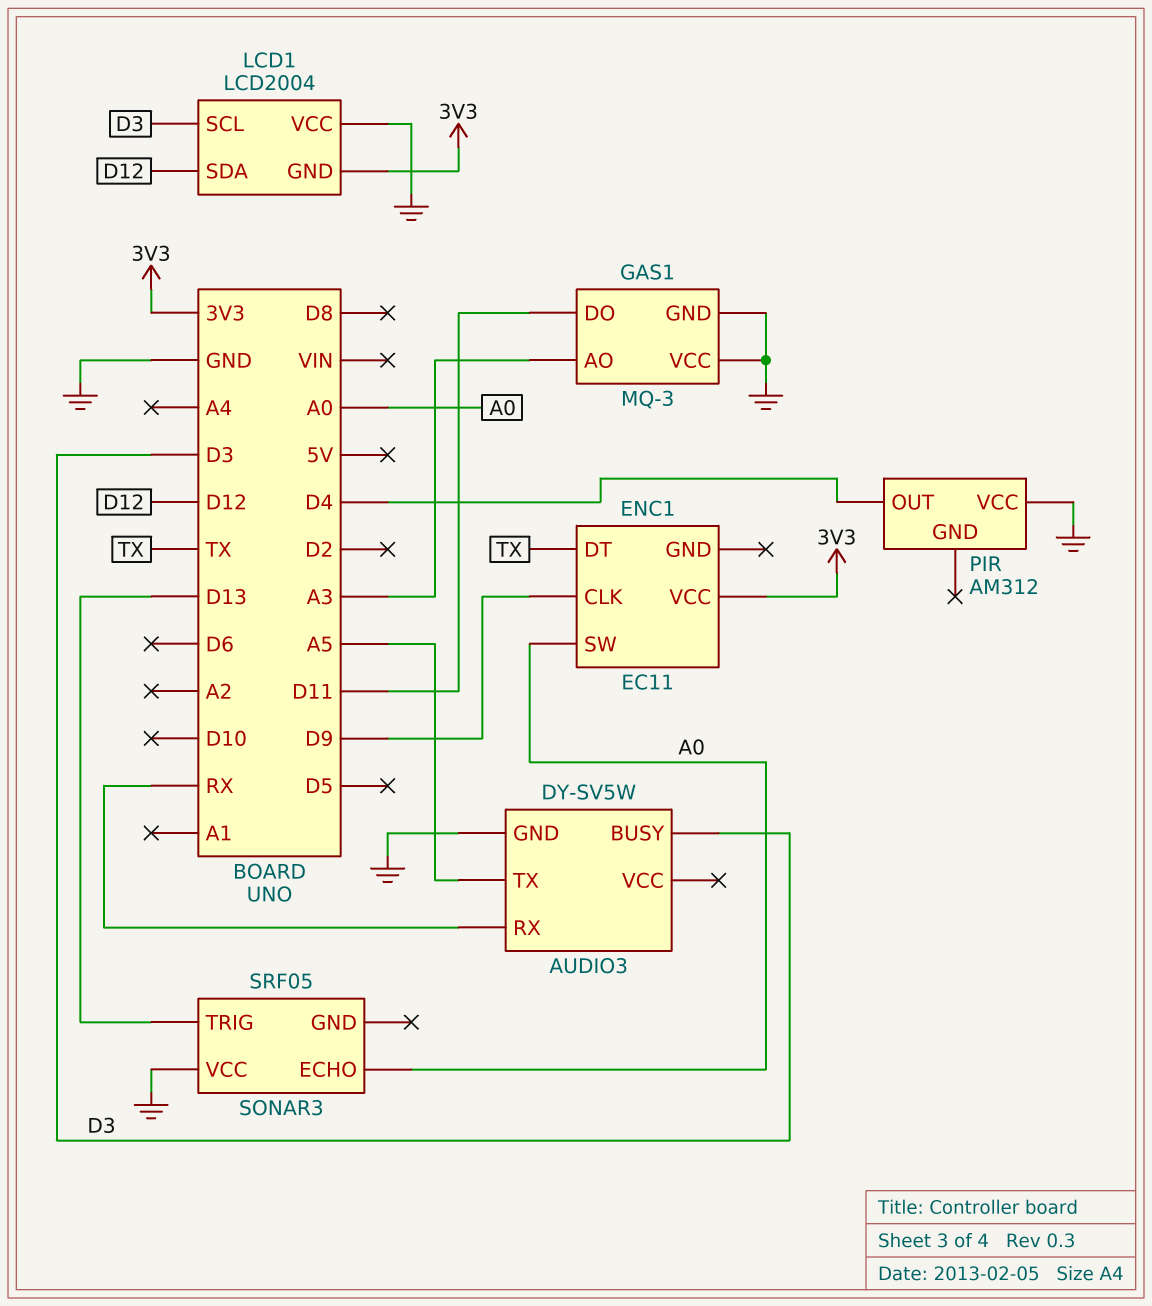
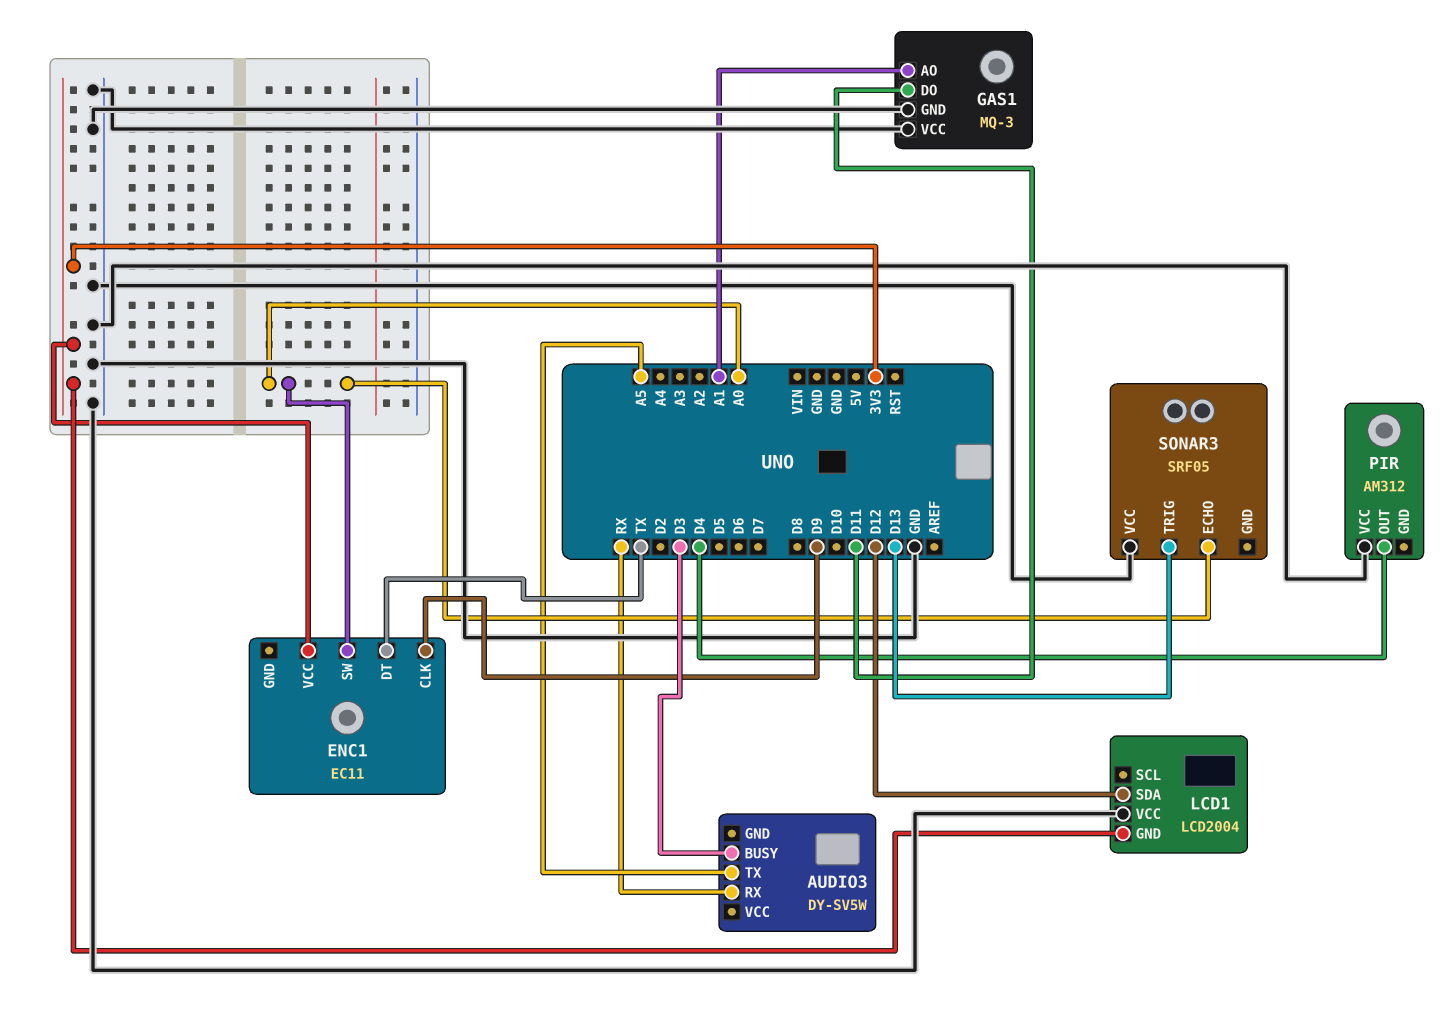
AUDIO3 pin GND: GND -> none
GAS1 pin AO: A3 -> A1
LCD1 pin SCL: D3 -> none

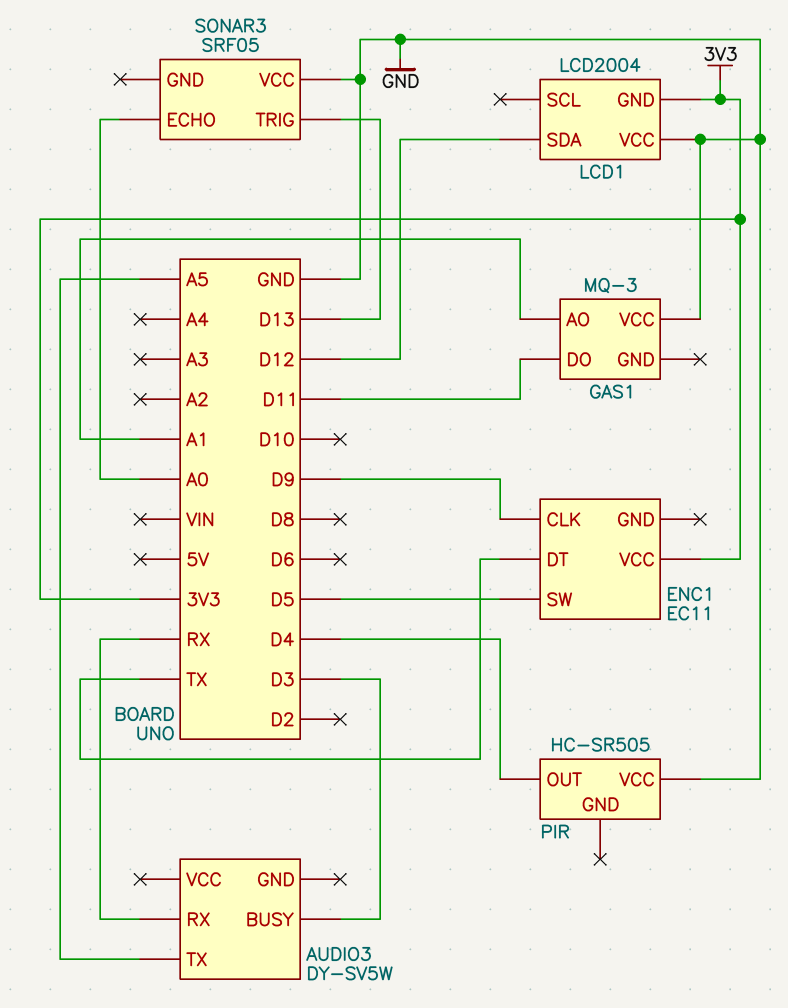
ENC1 pin SW: A0 -> D5
GAS1 pin GND: GND -> none
PIR: AM312 -> HC-SR505

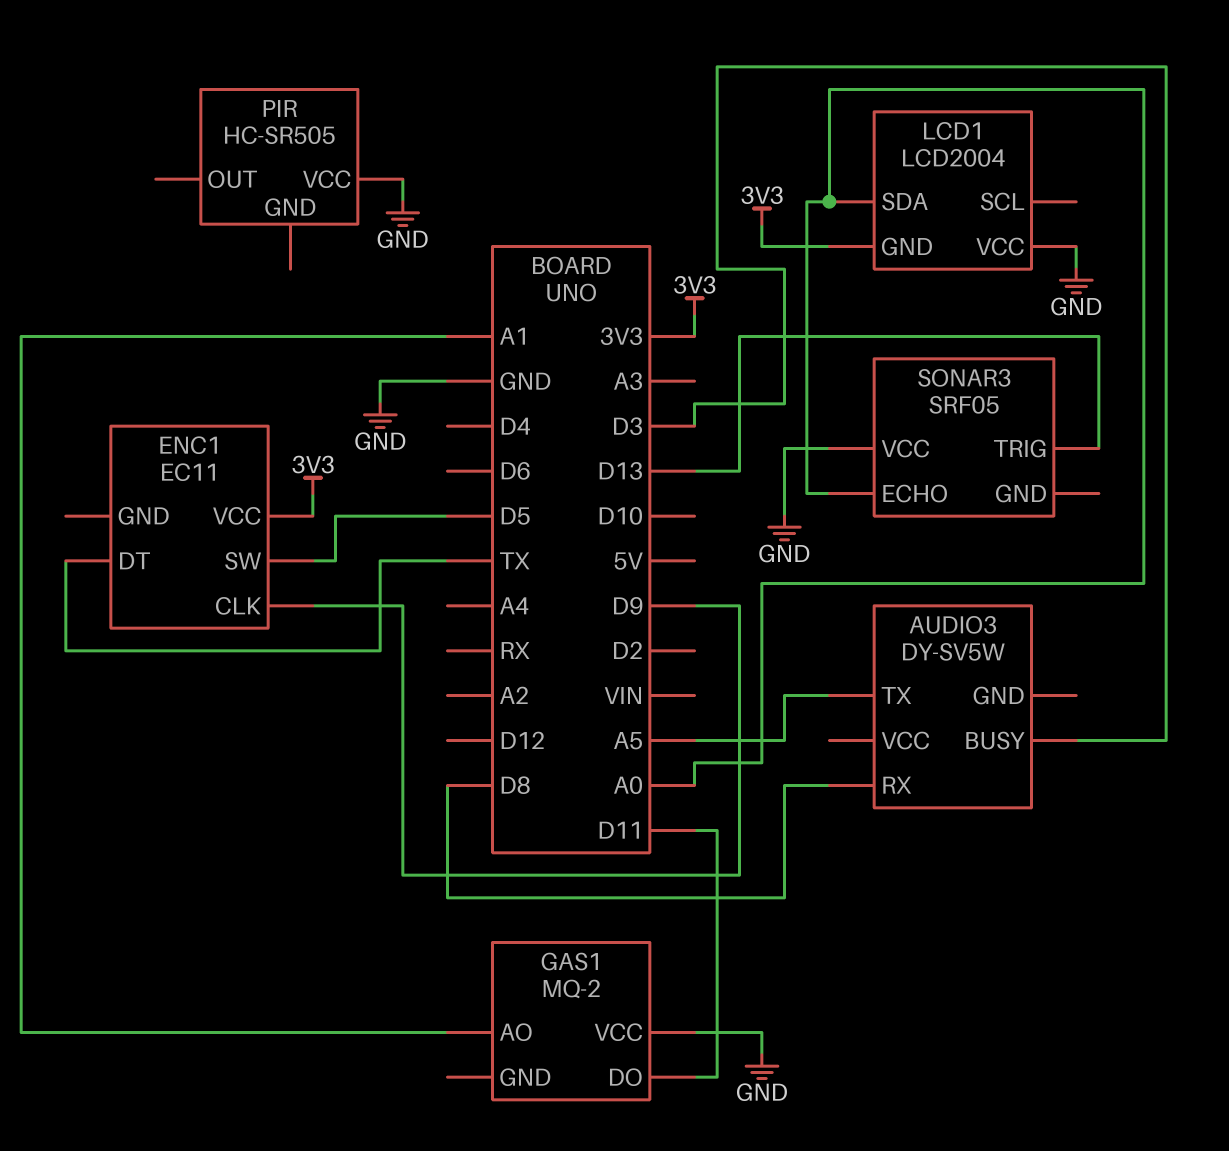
AUDIO3 pin RX: RX -> D8
GAS1: MQ-3 -> MQ-2
LCD1 pin SDA: D12 -> A0
PIR pin OUT: D4 -> none

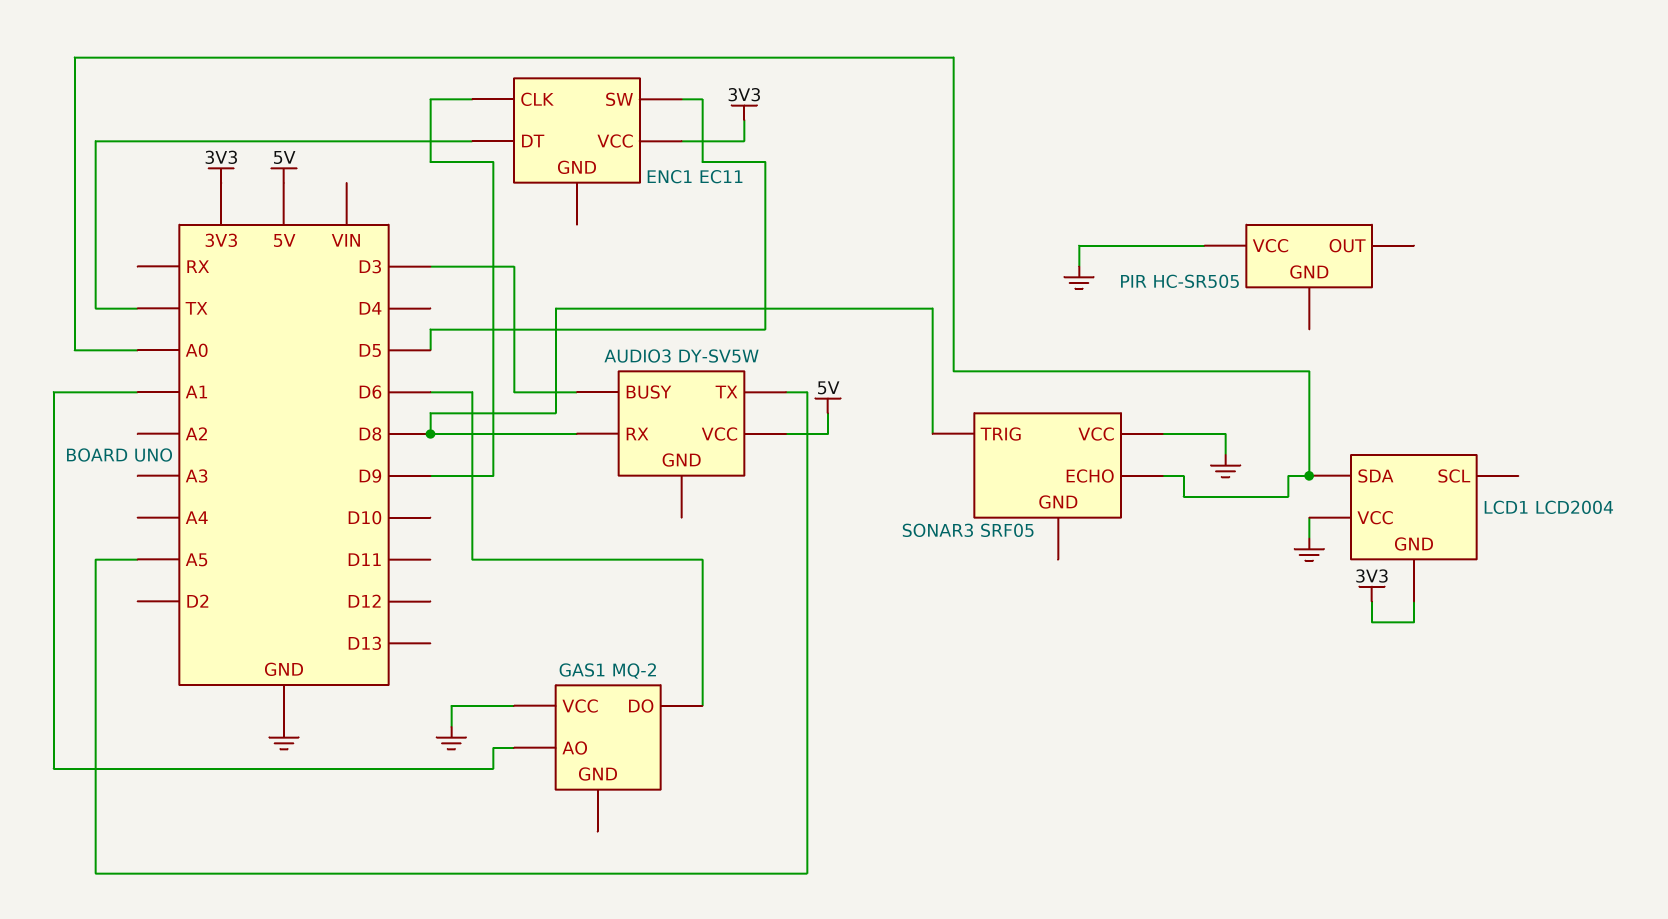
AUDIO3 pin VCC: none -> 5V
GAS1 pin DO: D11 -> D6
SONAR3 pin TRIG: D13 -> D8

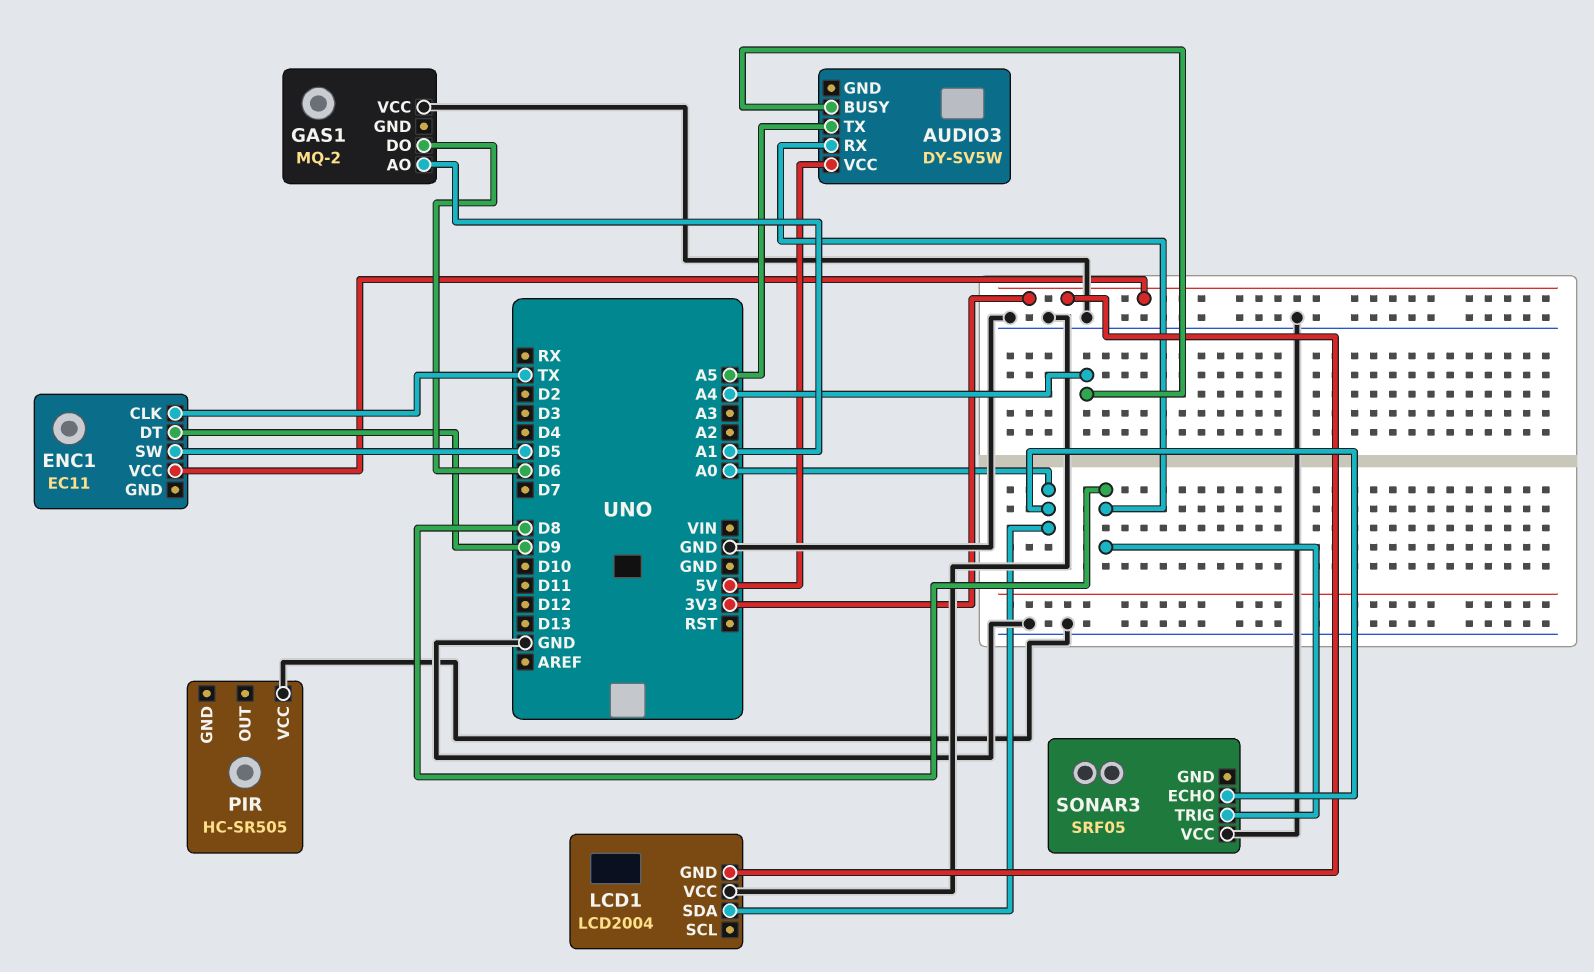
AUDIO3 pin BUSY: D3 -> A4
ENC1 pin CLK: D9 -> TX
ENC1 pin DT: TX -> D9

